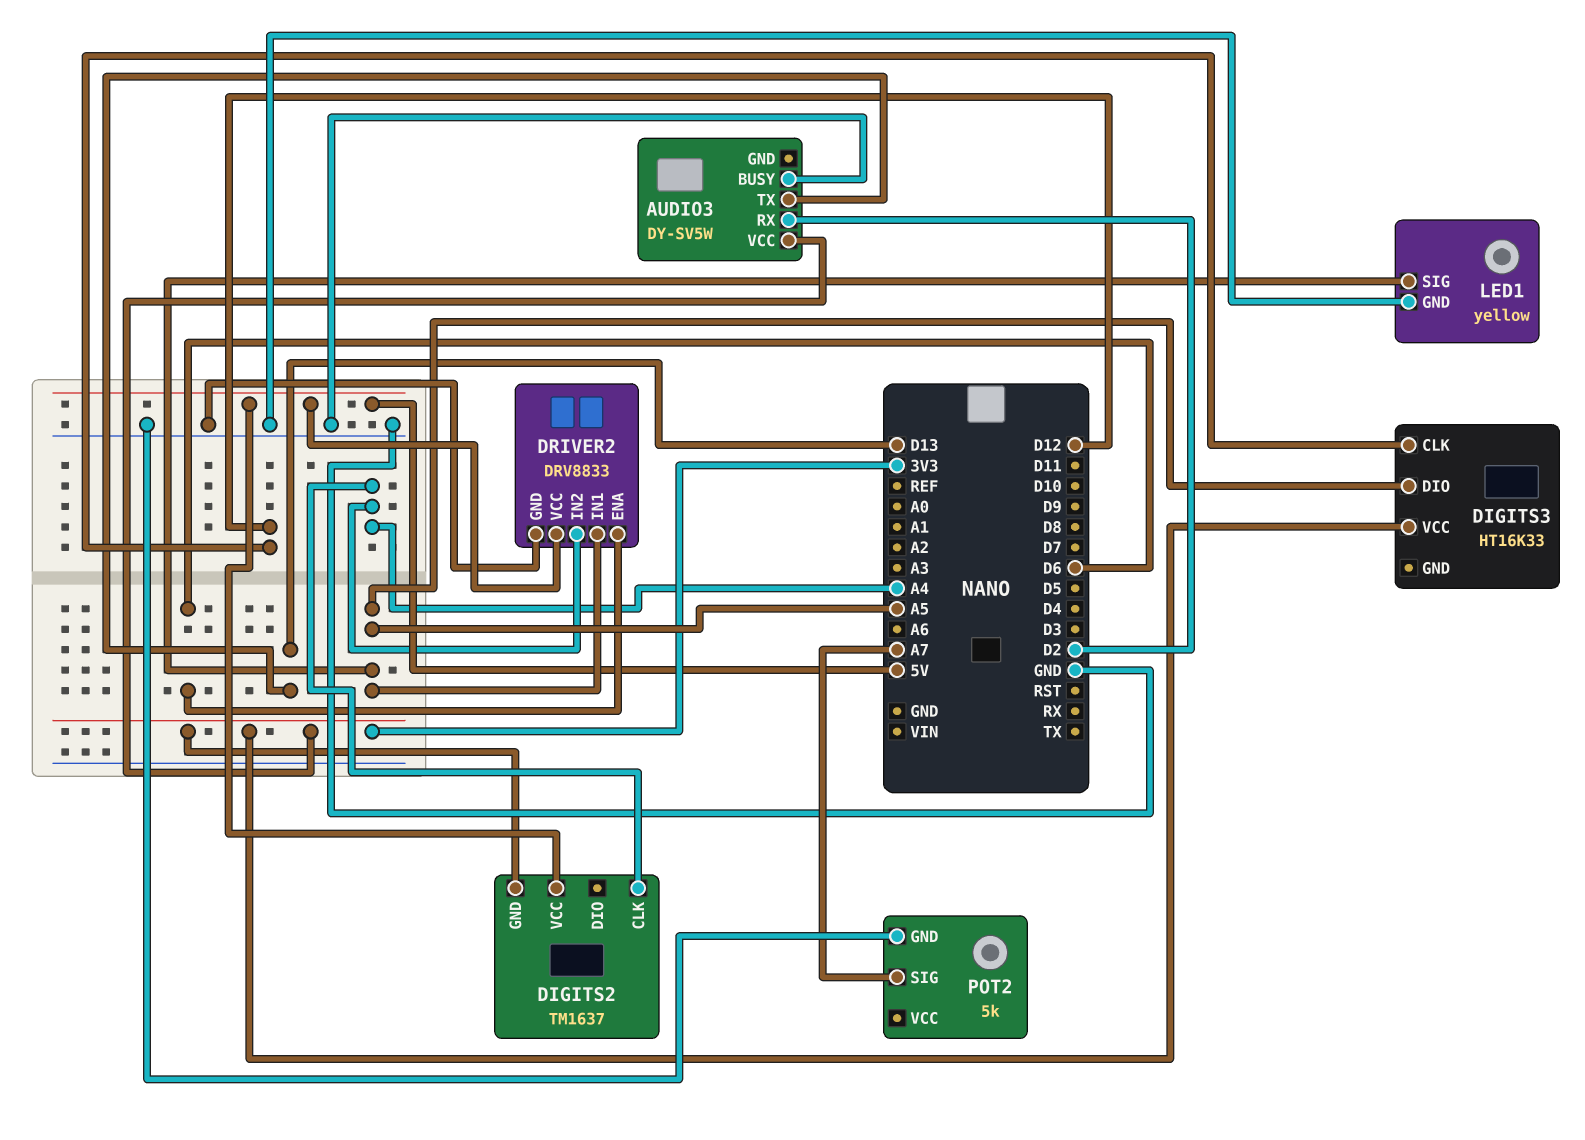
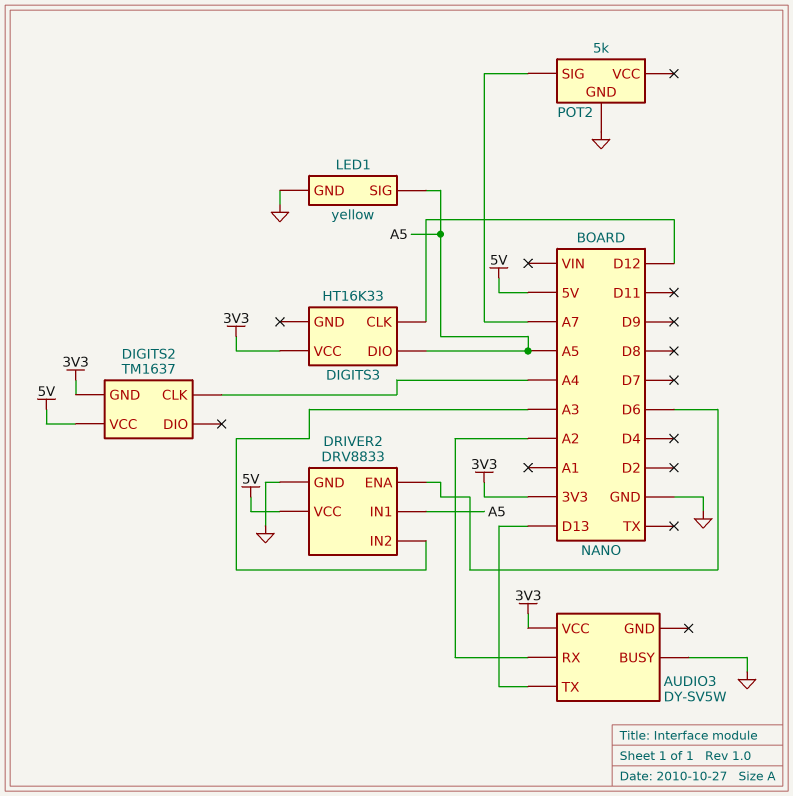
AUDIO3 pin RX: D2 -> A2
DRIVER2 pin IN2: A4 -> A3

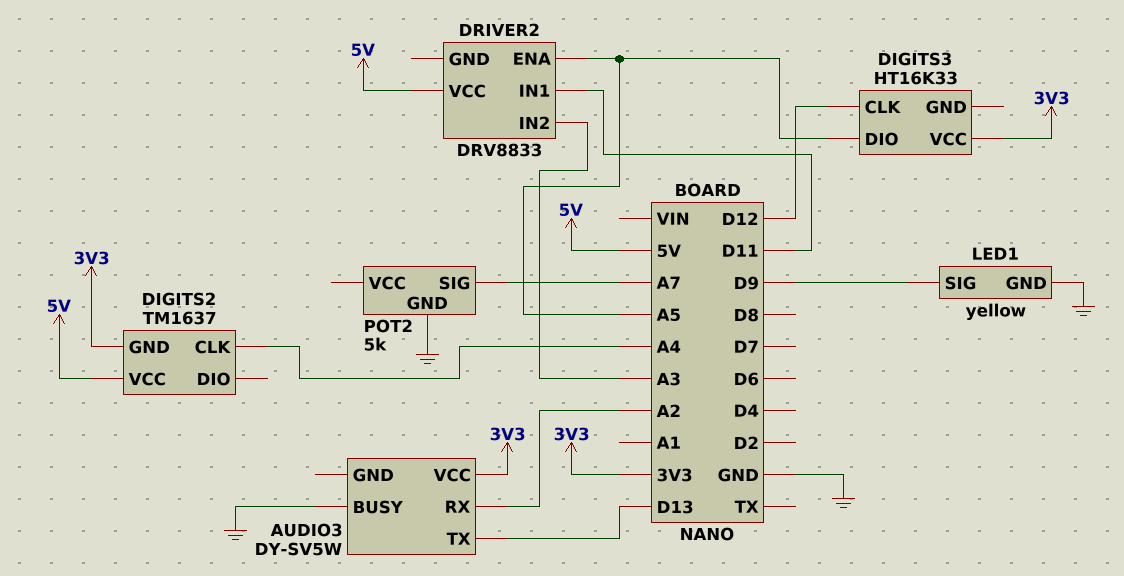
DRIVER2 pin ENA: D6 -> A5
DRIVER2 pin GND: GND -> none
DRIVER2 pin IN1: A5 -> D11
LED1 pin SIG: A5 -> D9

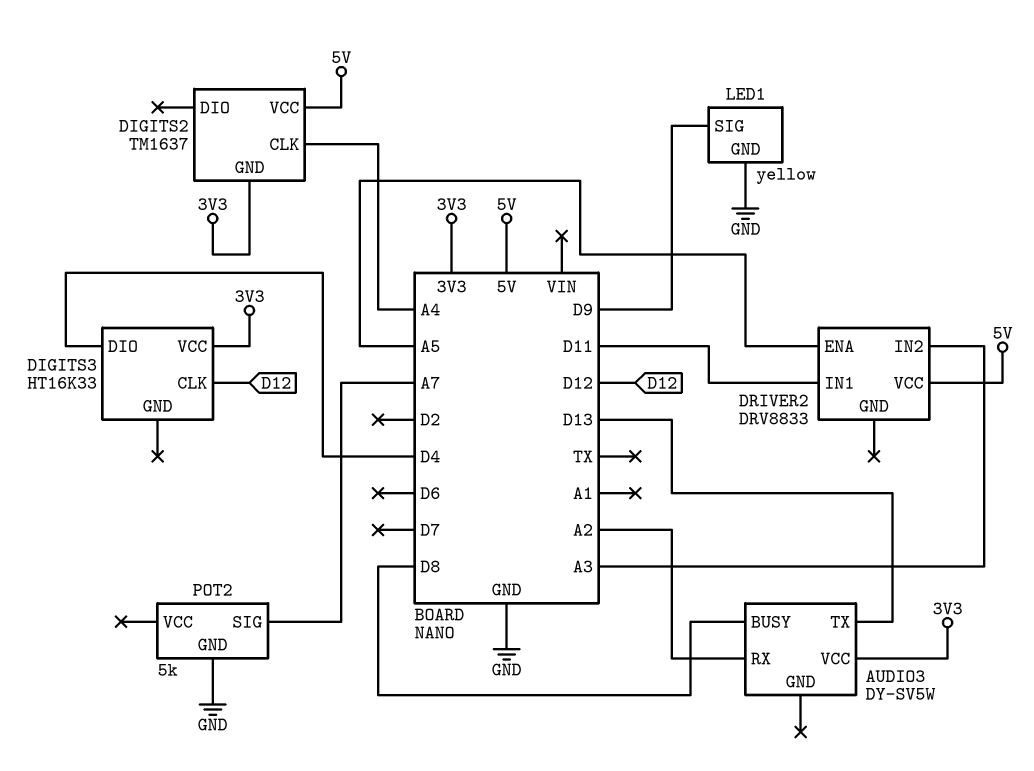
AUDIO3 pin BUSY: GND -> D8
DIGITS3 pin DIO: A5 -> D4

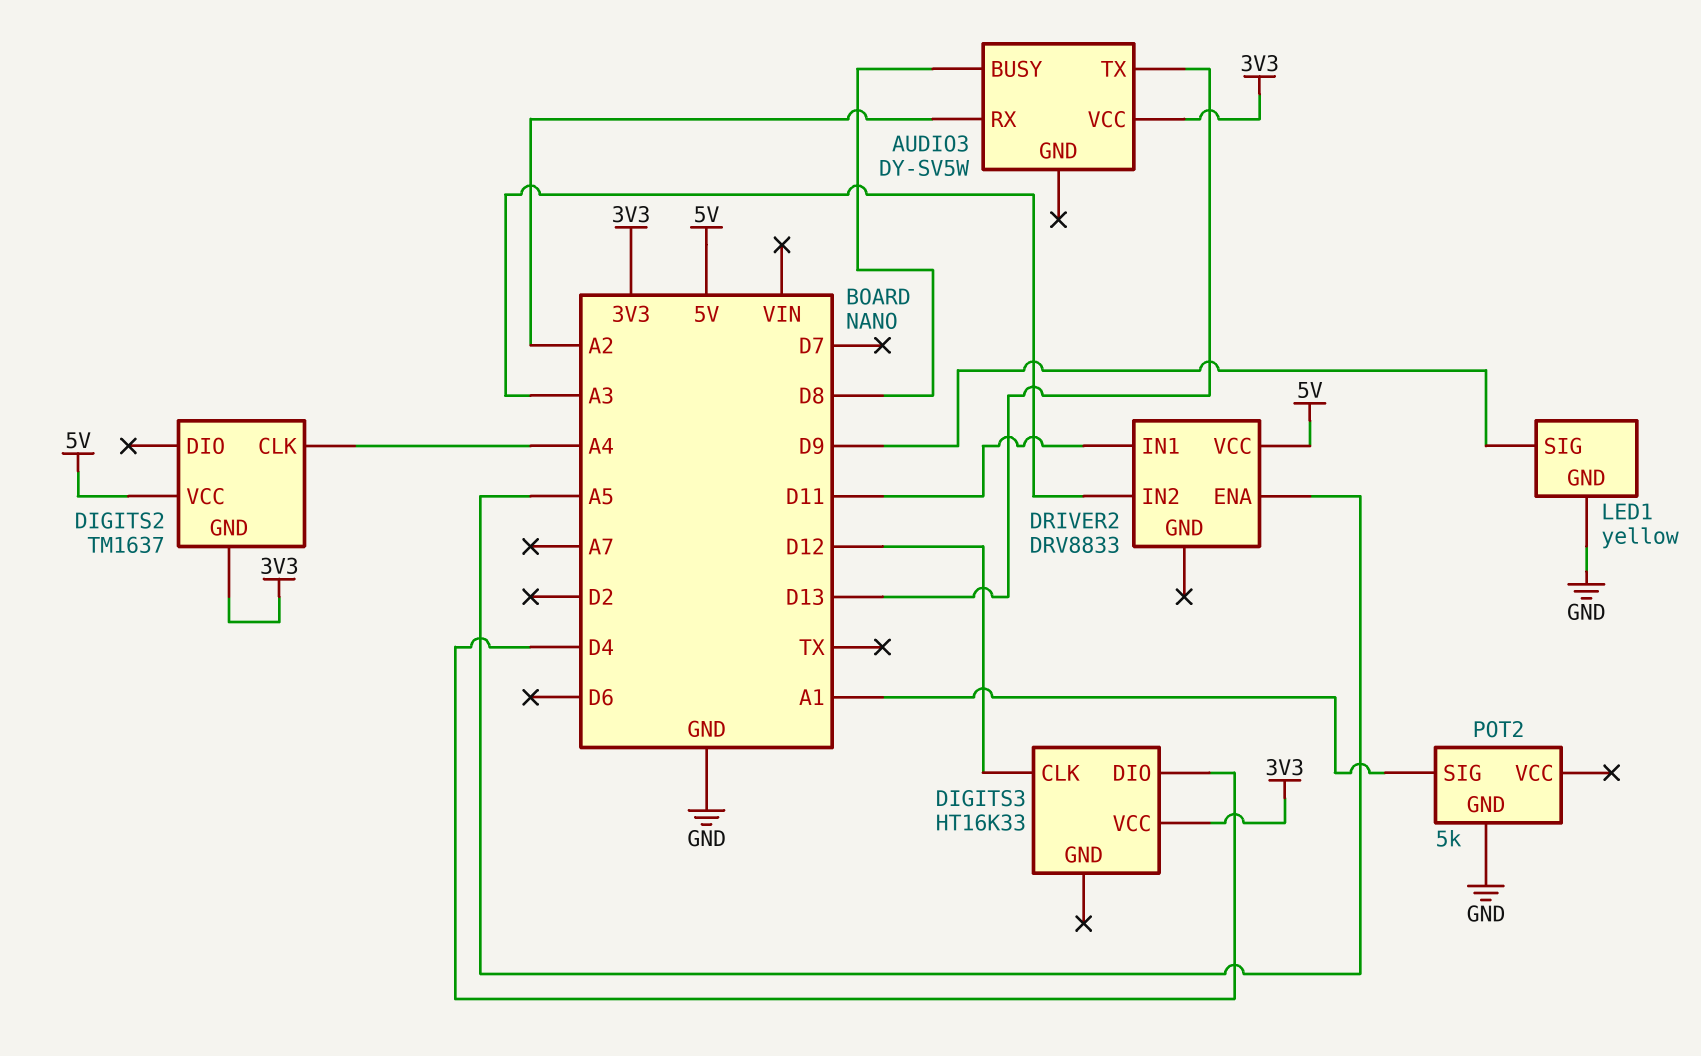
POT2 pin SIG: A7 -> A1

